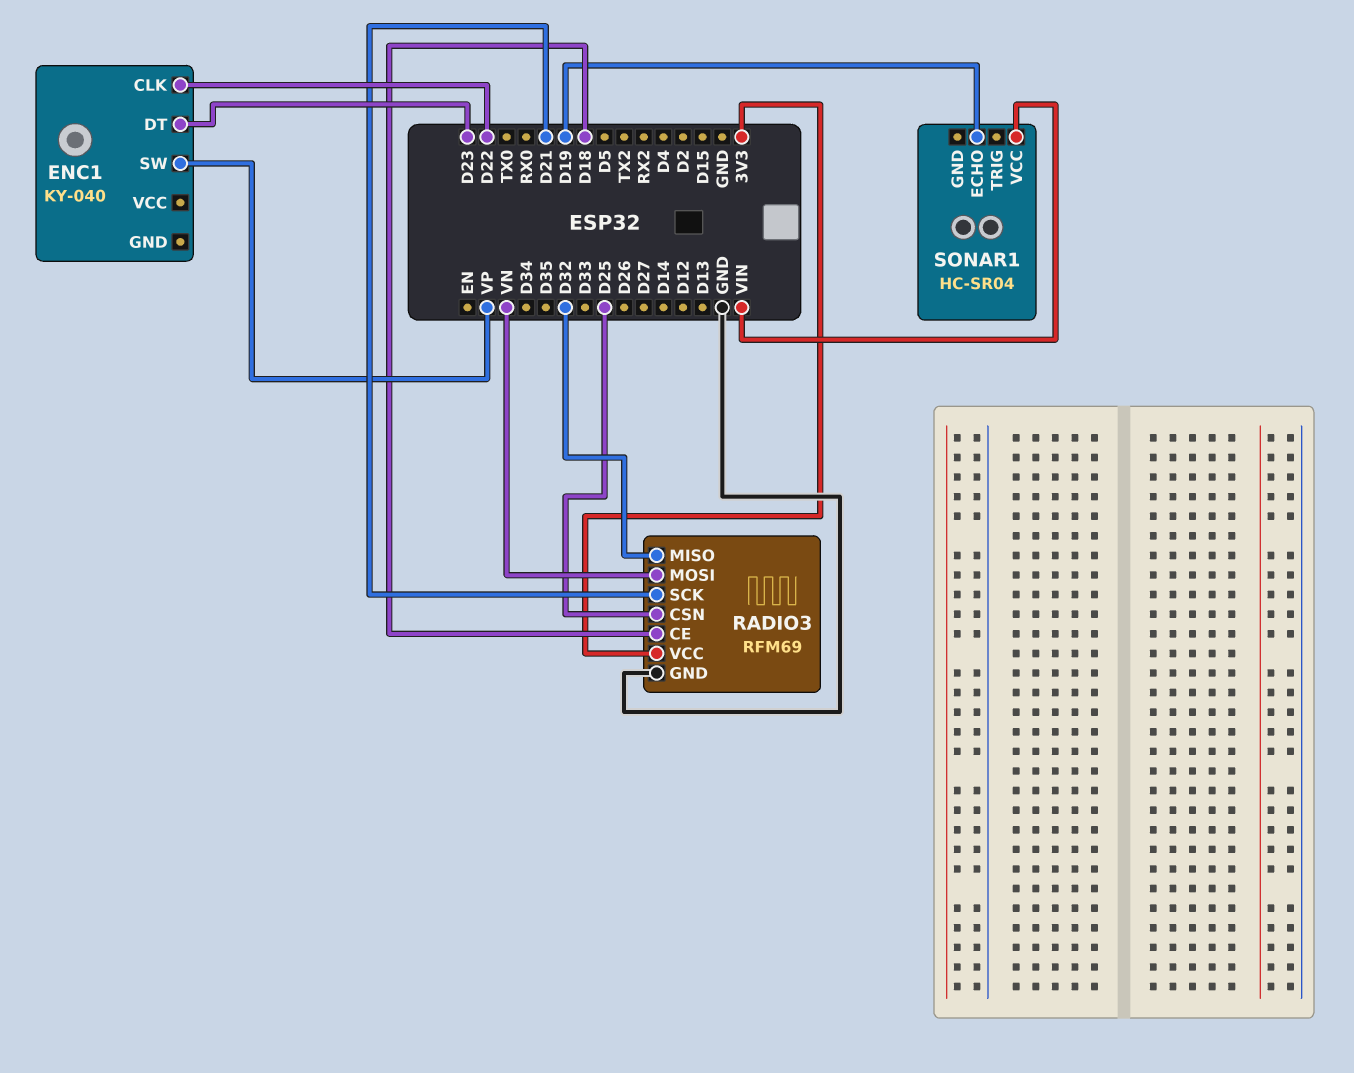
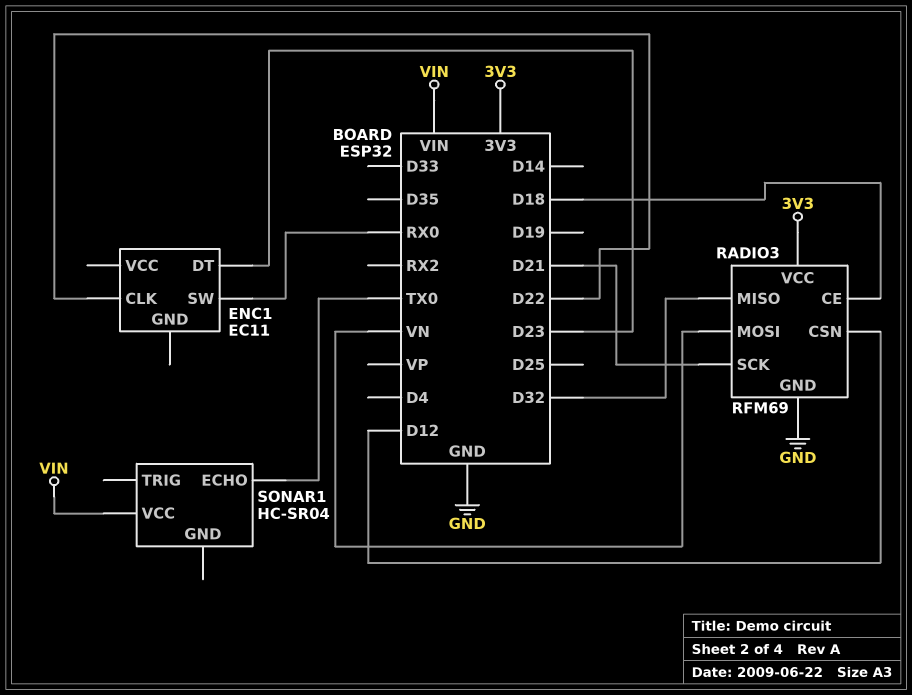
ENC1: KY-040 -> EC11
ENC1 pin SW: VP -> RX0
RADIO3 pin CSN: D25 -> D12
SONAR1 pin ECHO: D19 -> TX0

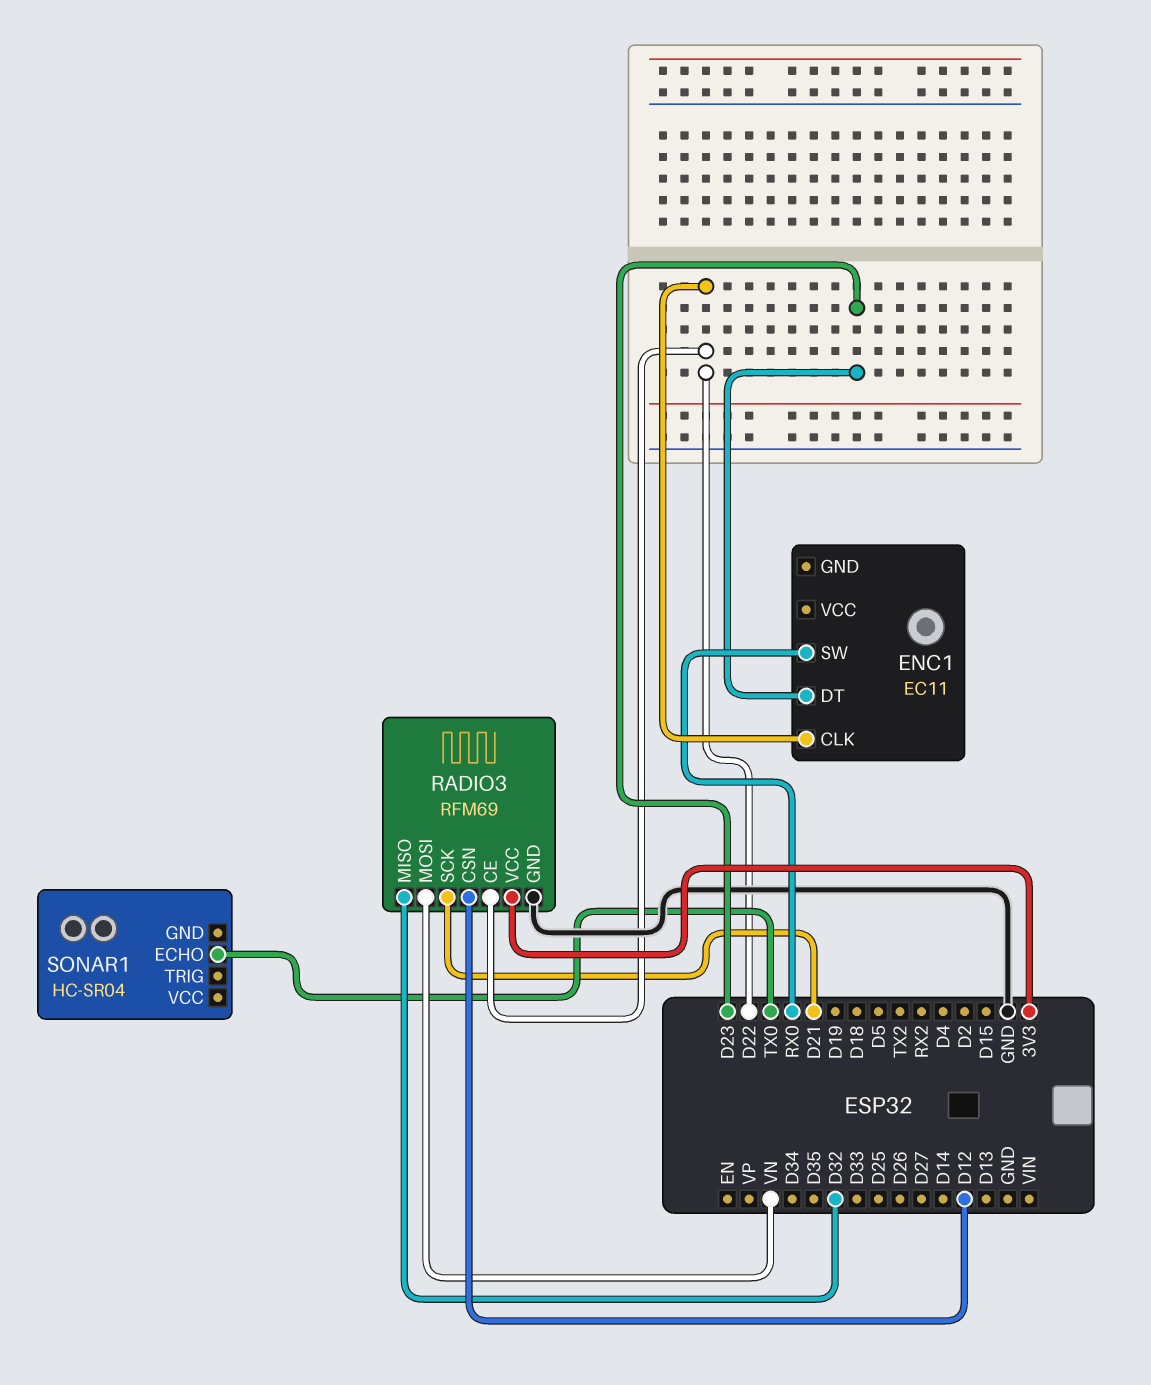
RADIO3 pin CE: D18 -> D22
SONAR1 pin VCC: VIN -> none

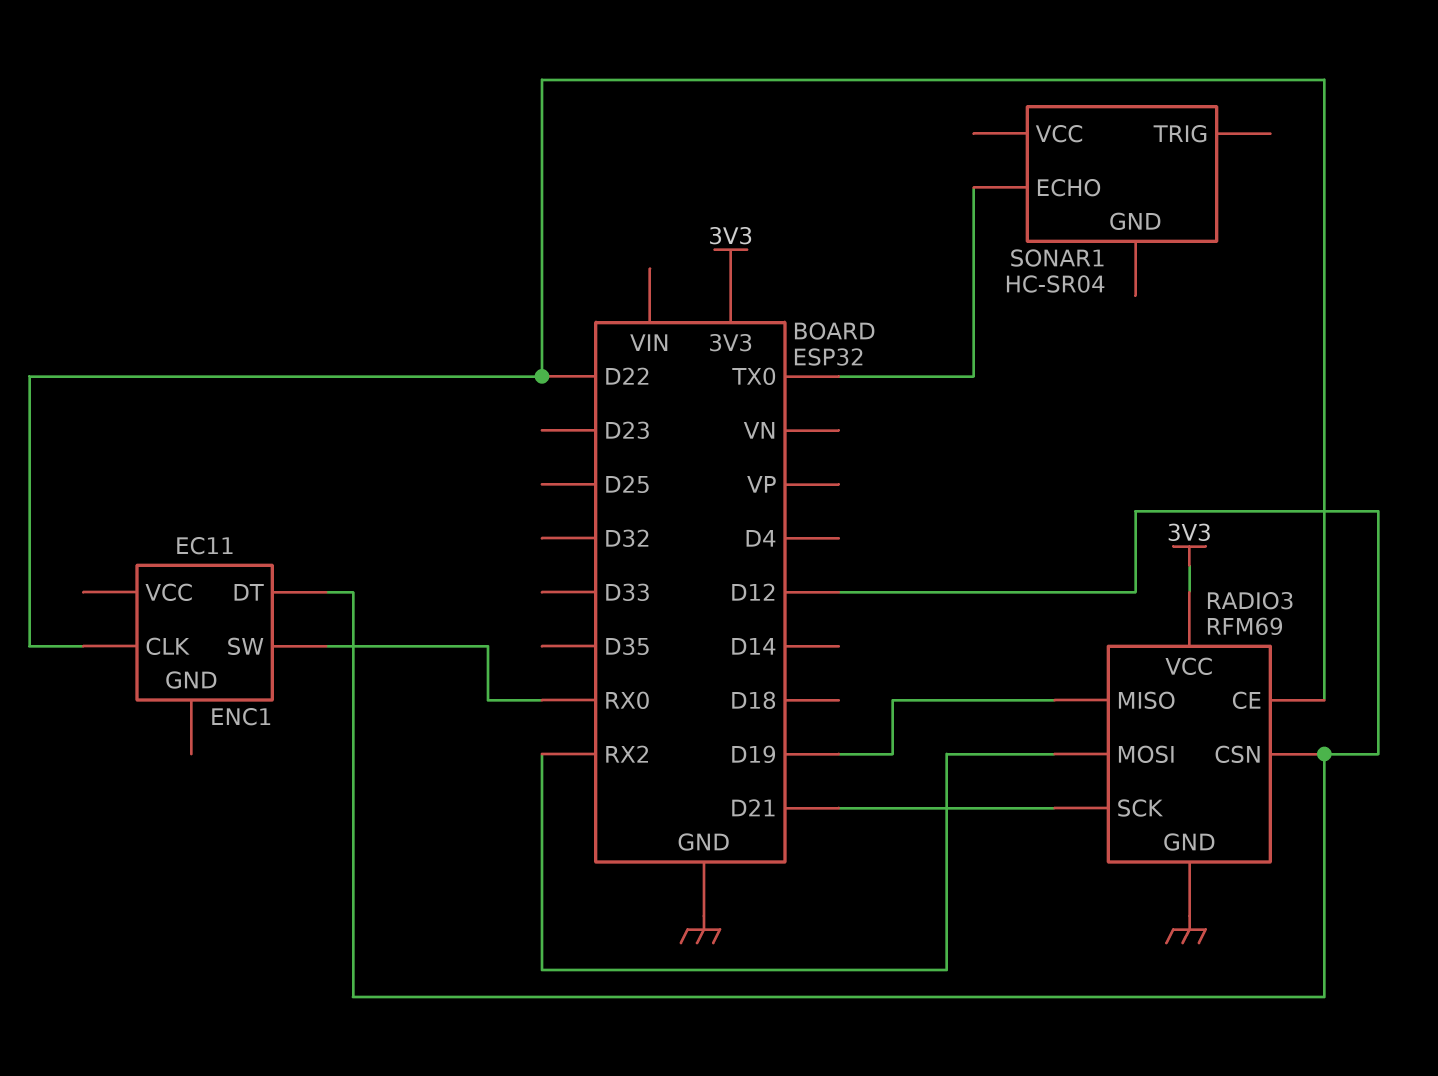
ENC1 pin DT: D23 -> D12
RADIO3 pin MISO: D32 -> D19
RADIO3 pin MOSI: VN -> RX2

